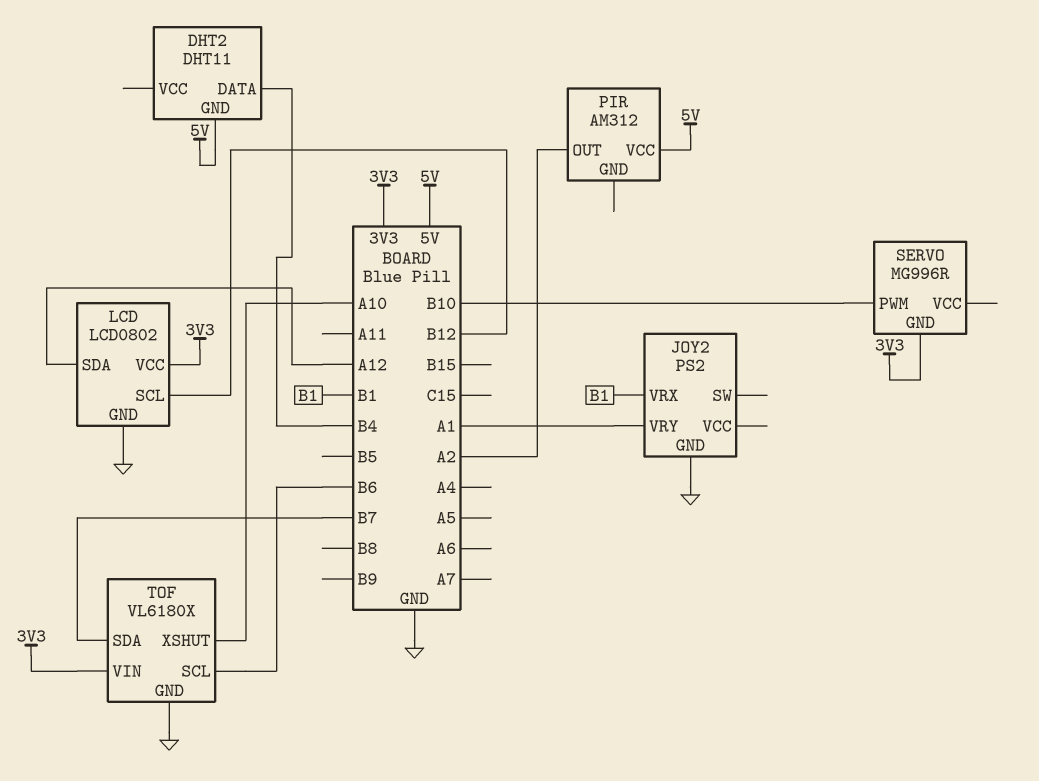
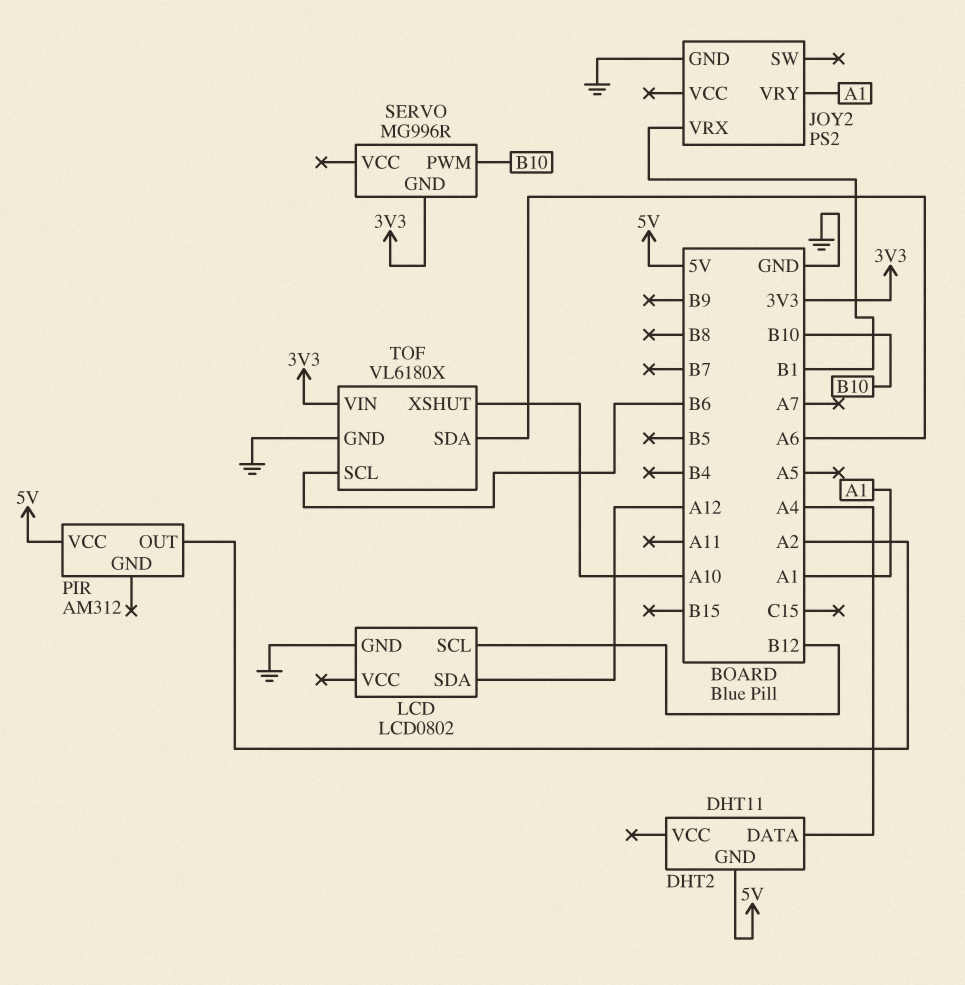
DHT2 pin DATA: B4 -> A4
LCD pin VCC: 3V3 -> none
TOF pin SDA: B7 -> A6

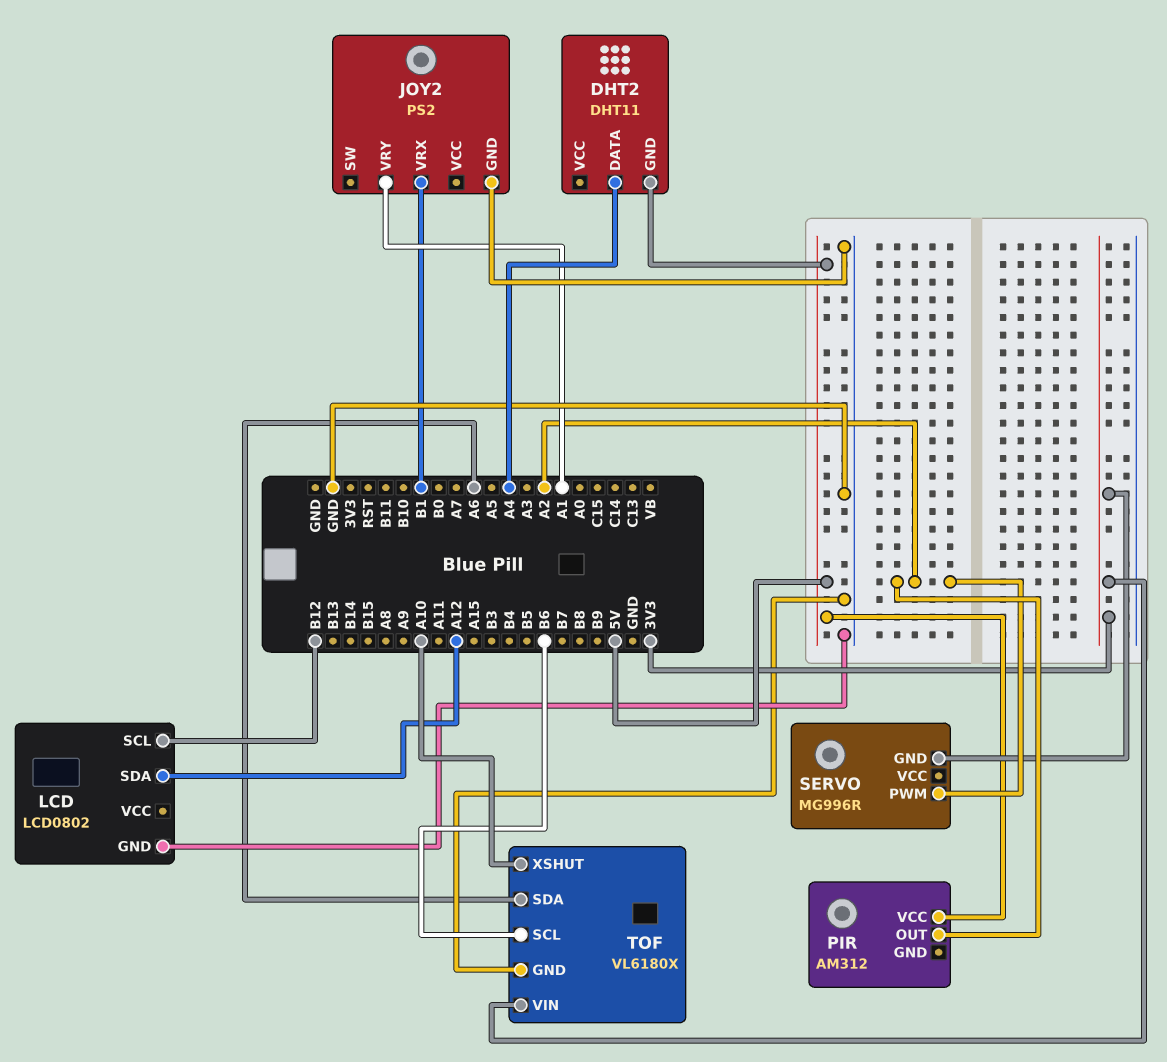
SERVO pin PWM: B10 -> A2

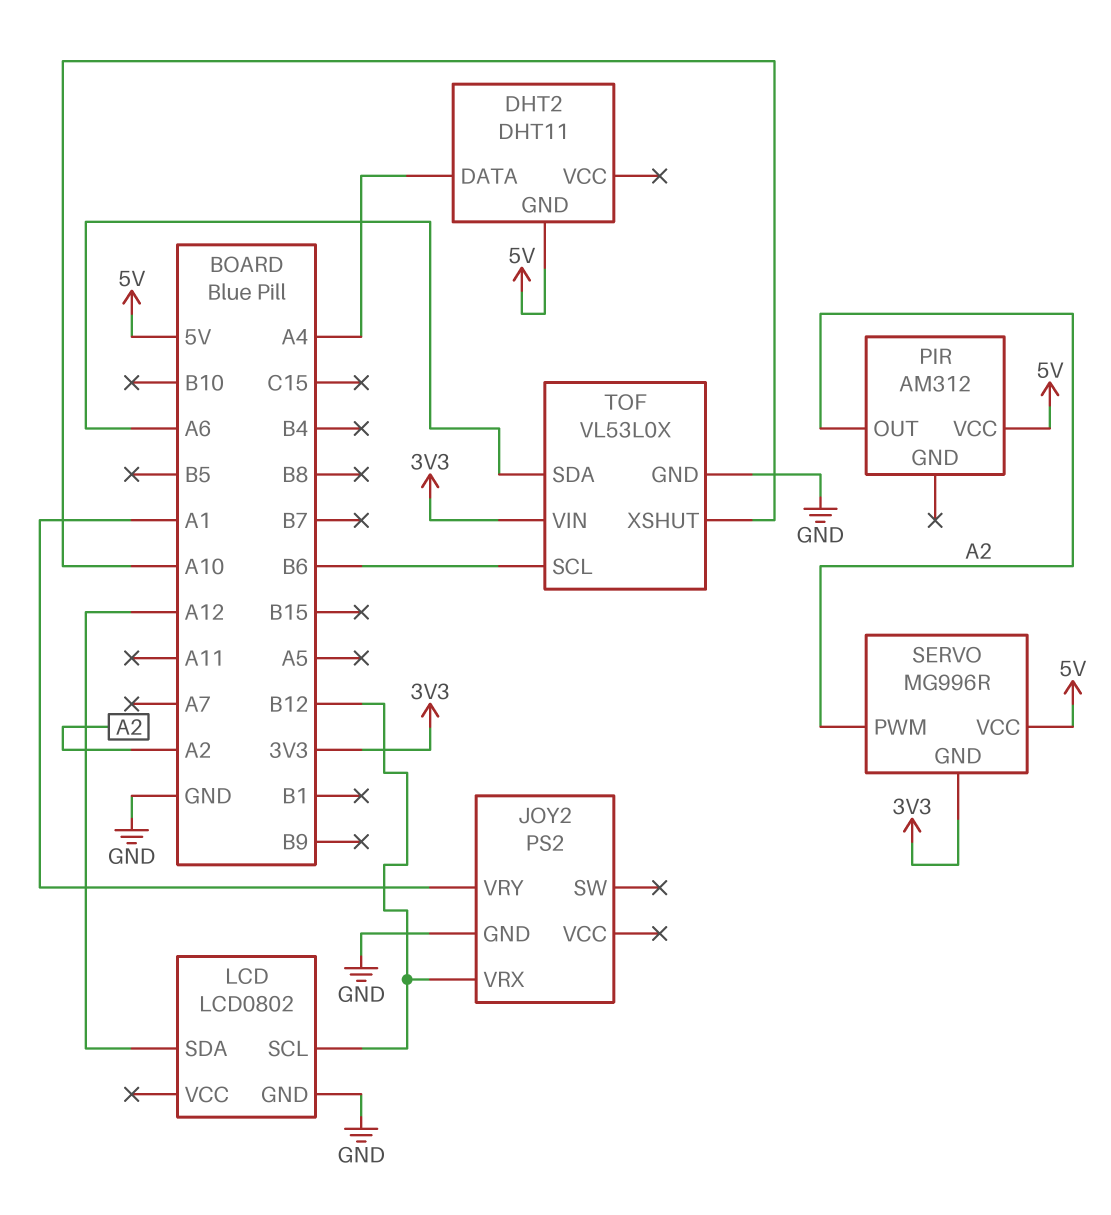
JOY2 pin VRX: B1 -> B12
SERVO pin VCC: none -> 5V
TOF: VL6180X -> VL53L0X

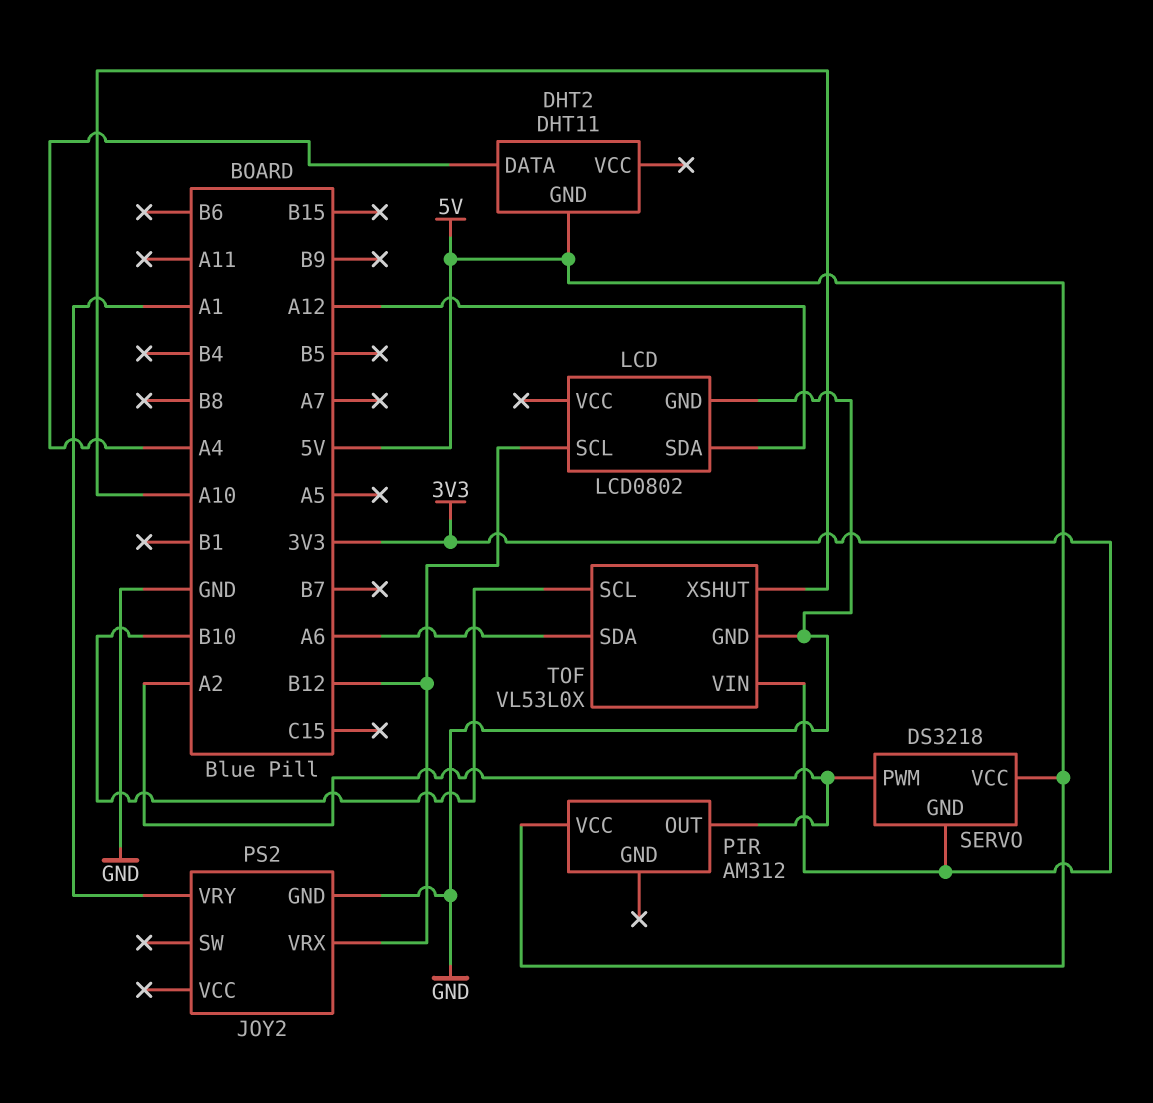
SERVO: MG996R -> DS3218
TOF pin SCL: B6 -> B10

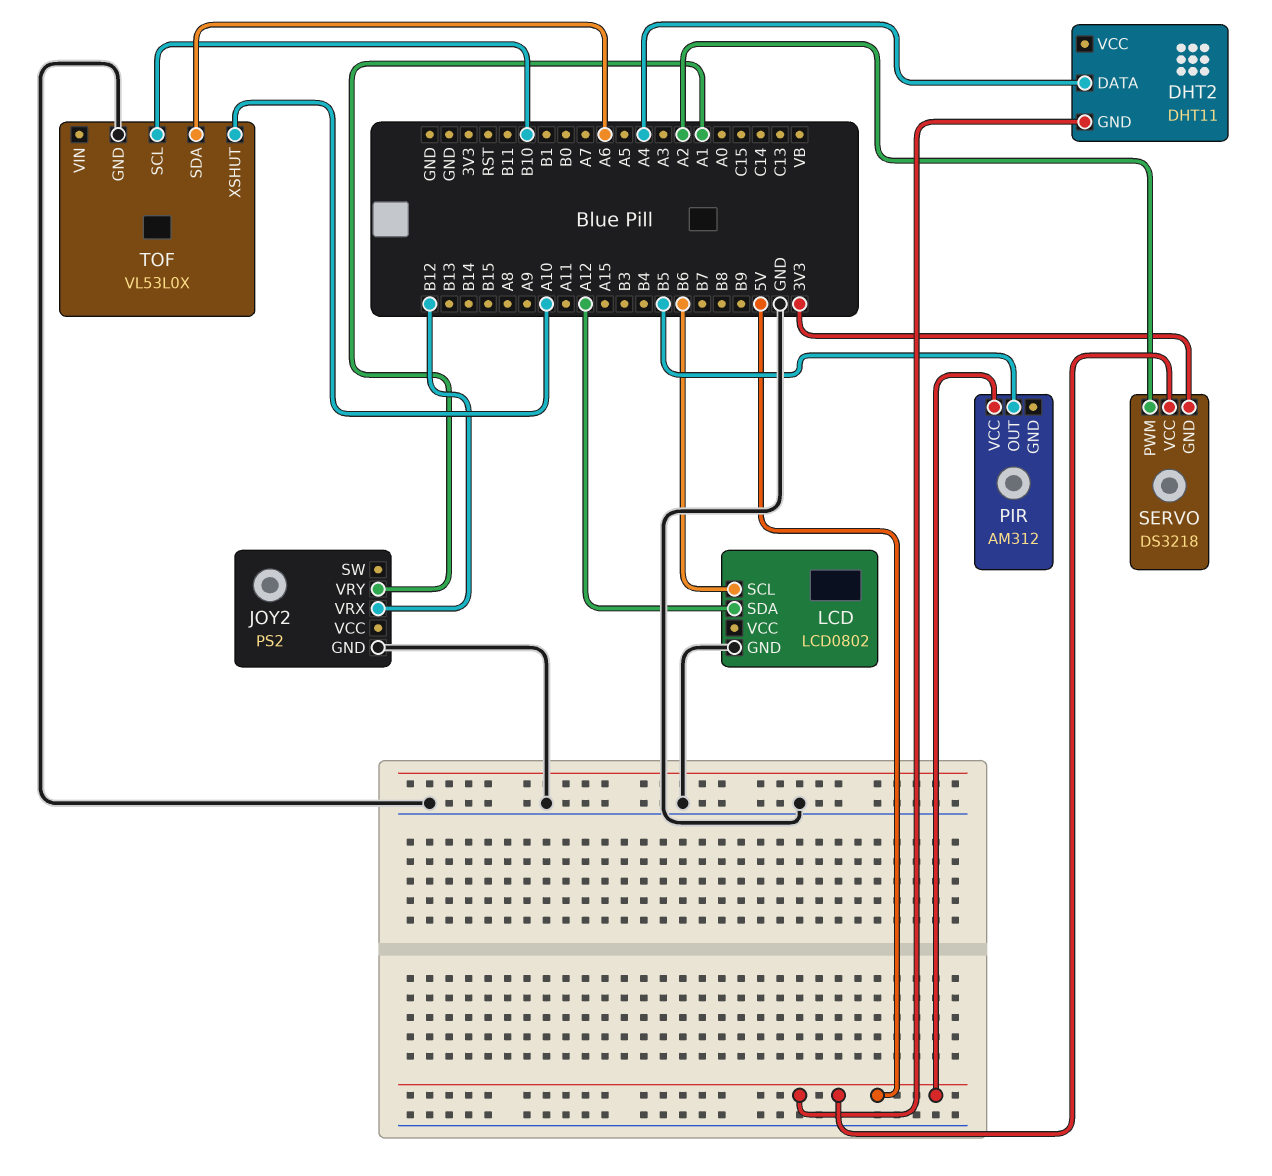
LCD pin SCL: B12 -> B6
PIR pin OUT: A2 -> B5
TOF pin VIN: 3V3 -> none

